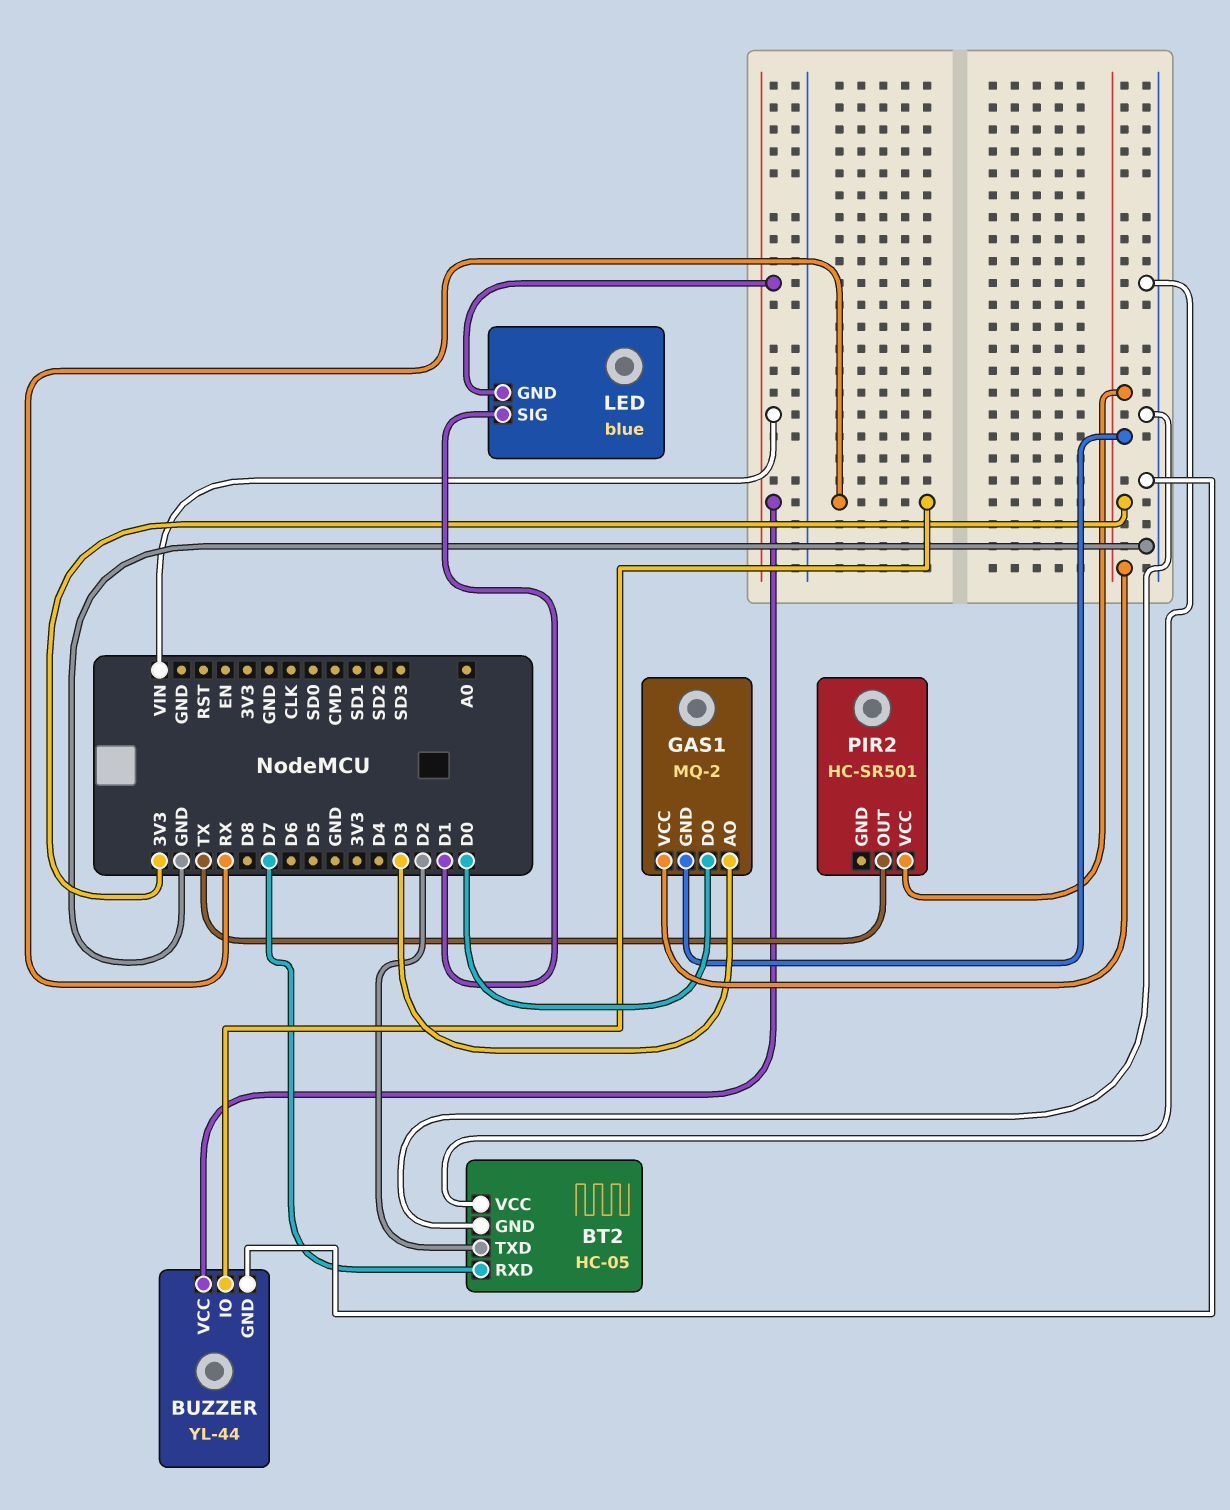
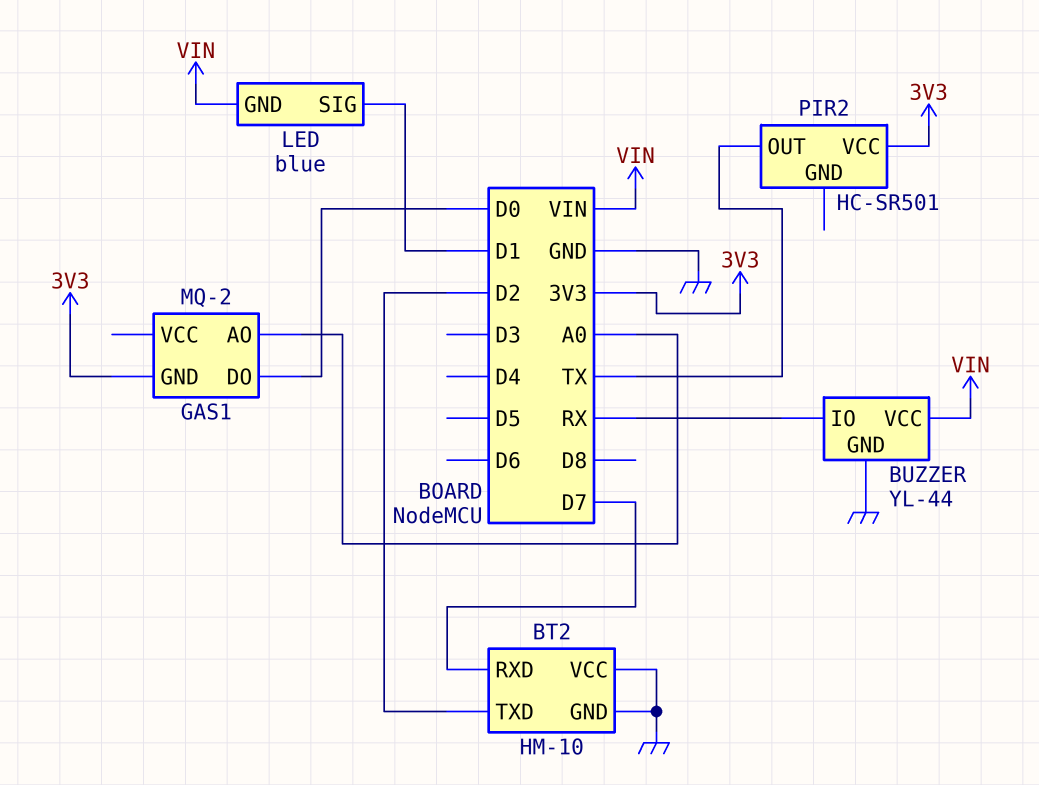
BT2: HC-05 -> HM-10
GAS1 pin AO: D3 -> A0
GAS1 pin VCC: 3V3 -> none

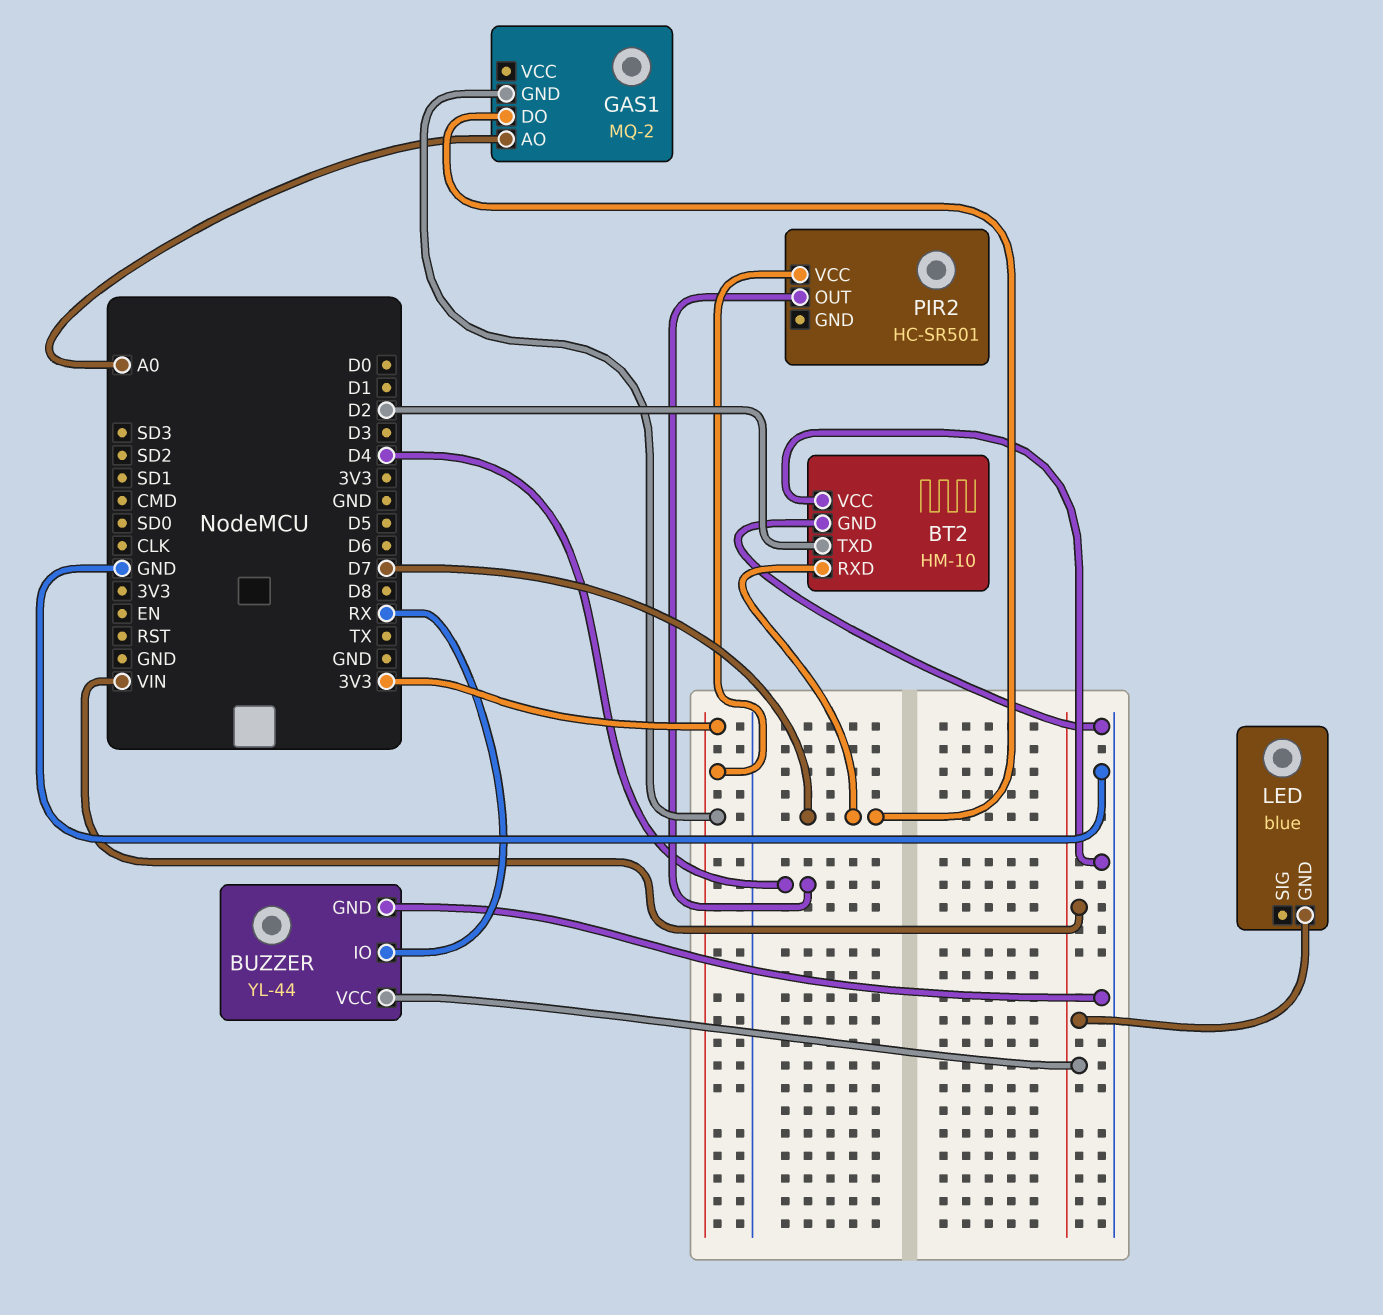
GAS1 pin DO: D0 -> D7
LED pin SIG: D1 -> none
PIR2 pin OUT: TX -> D4

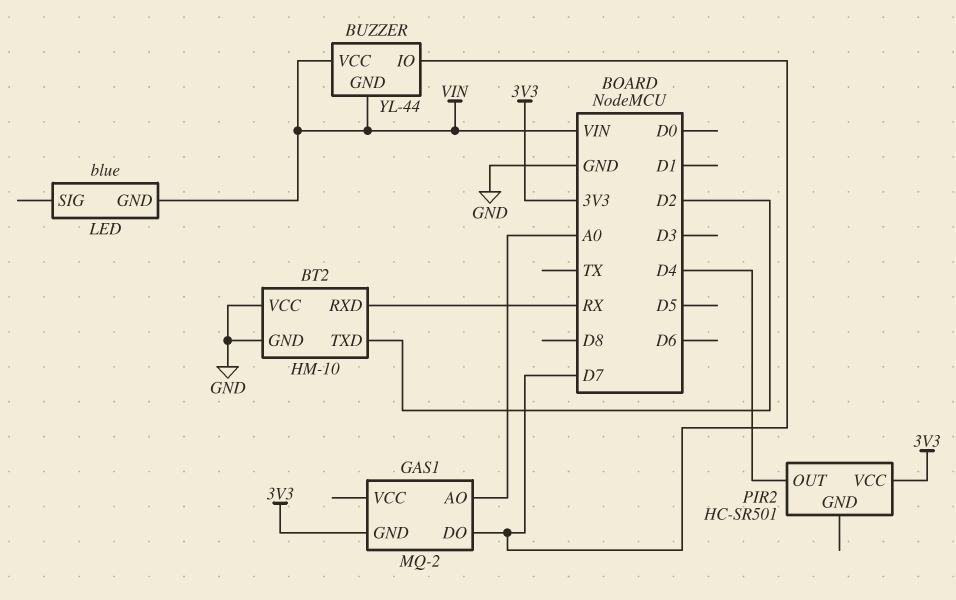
BT2 pin RXD: D7 -> RX
BUZZER pin GND: GND -> VIN
BUZZER pin IO: RX -> D7

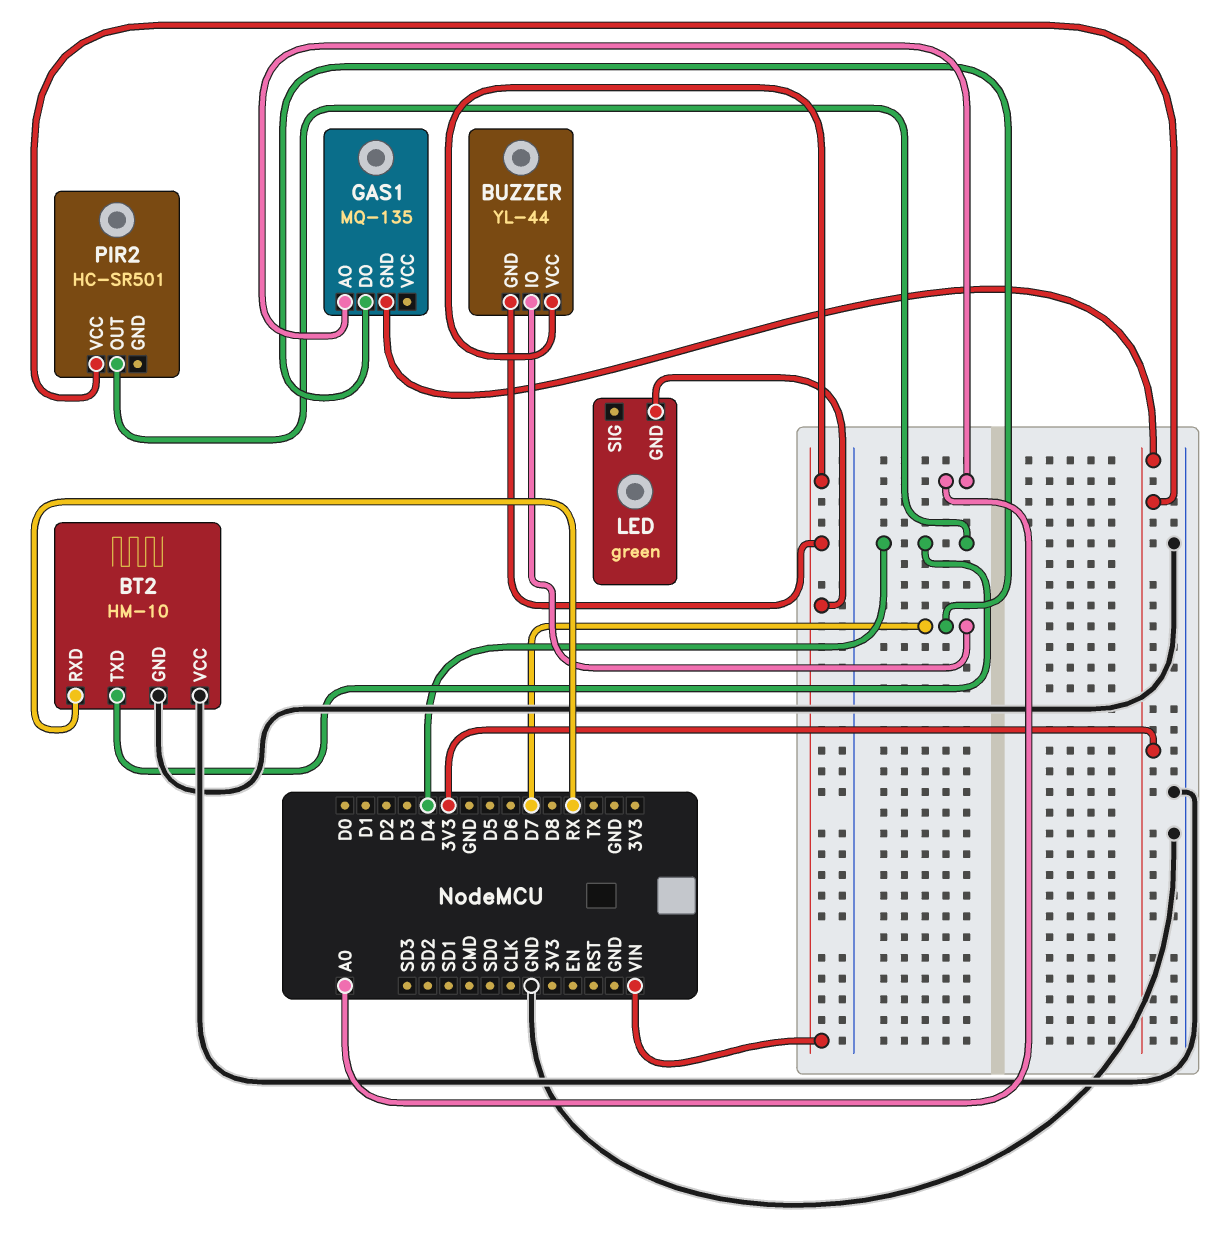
BT2 pin TXD: D2 -> D4
GAS1: MQ-2 -> MQ-135
LED: blue -> green

